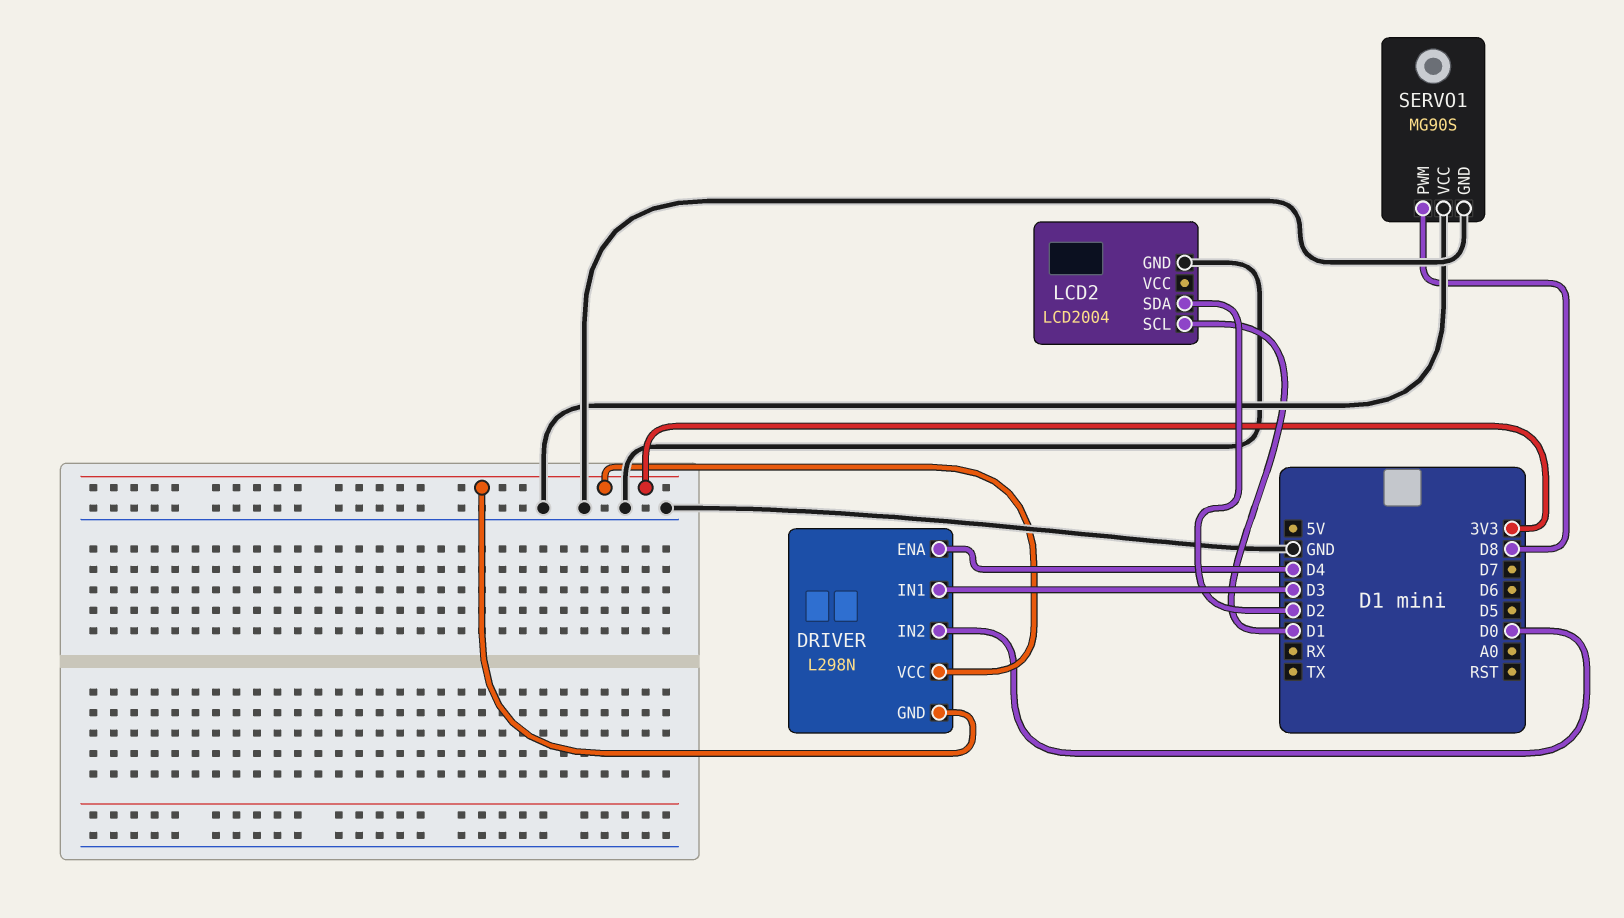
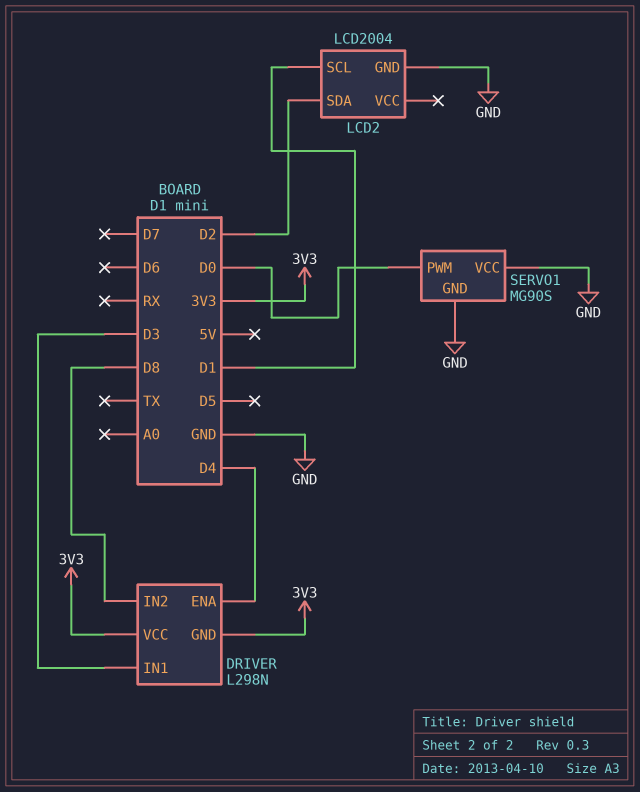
DRIVER pin IN2: D0 -> D8
SERVO1 pin PWM: D8 -> D0

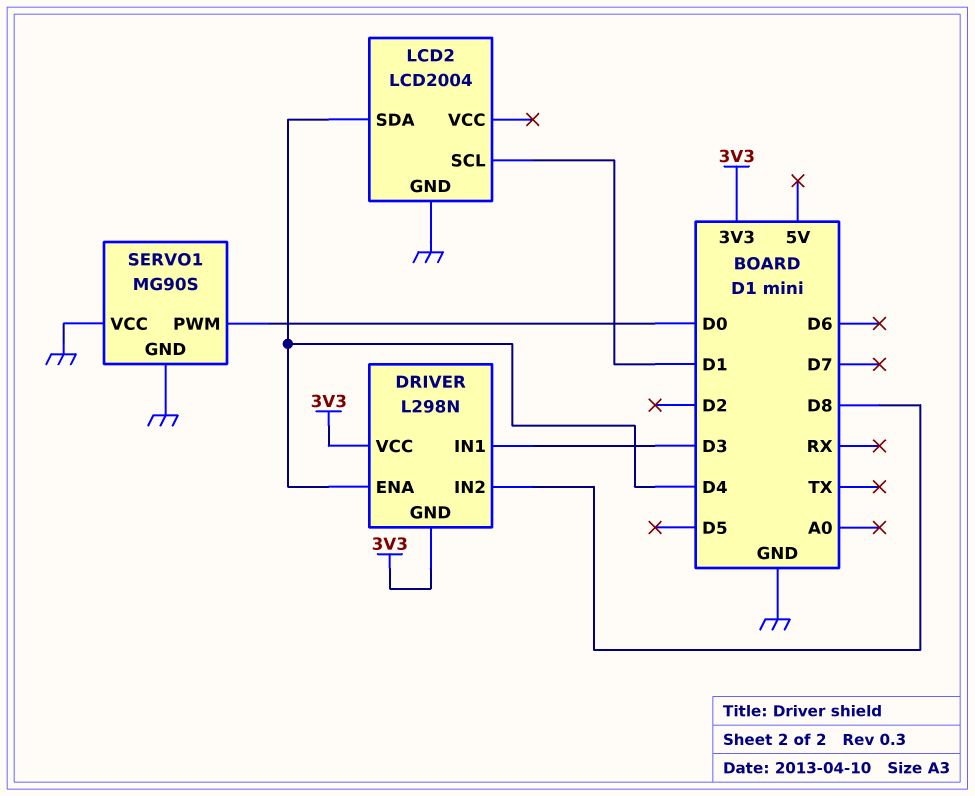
LCD2 pin SDA: D2 -> D4

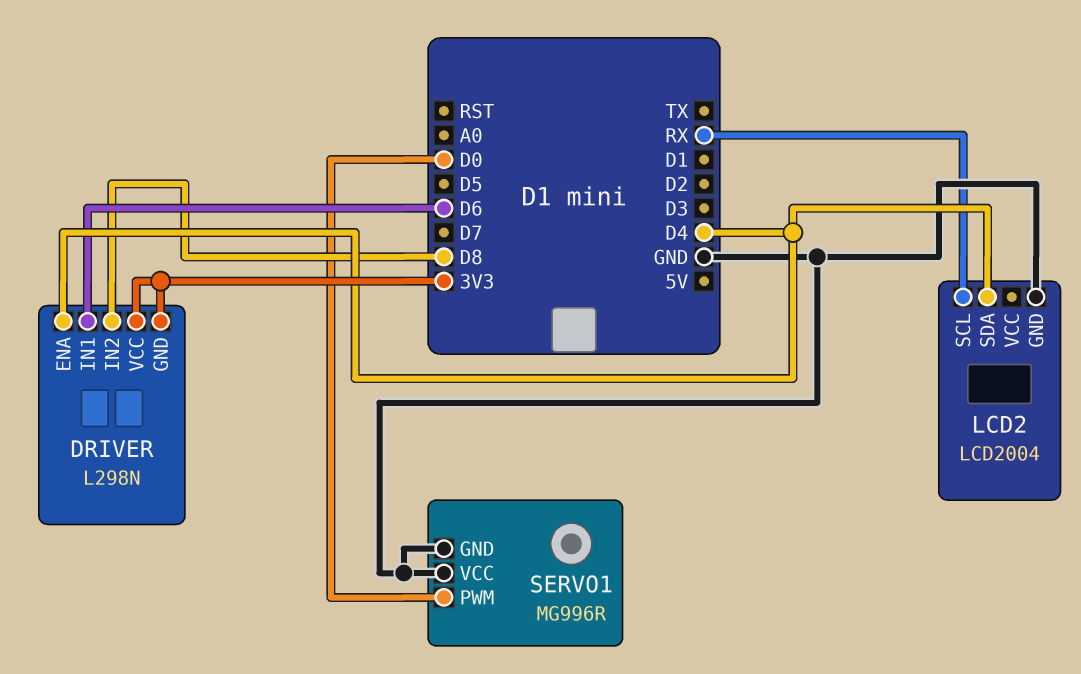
DRIVER pin IN1: D3 -> D6
LCD2 pin SCL: D1 -> RX
SERVO1: MG90S -> MG996R

